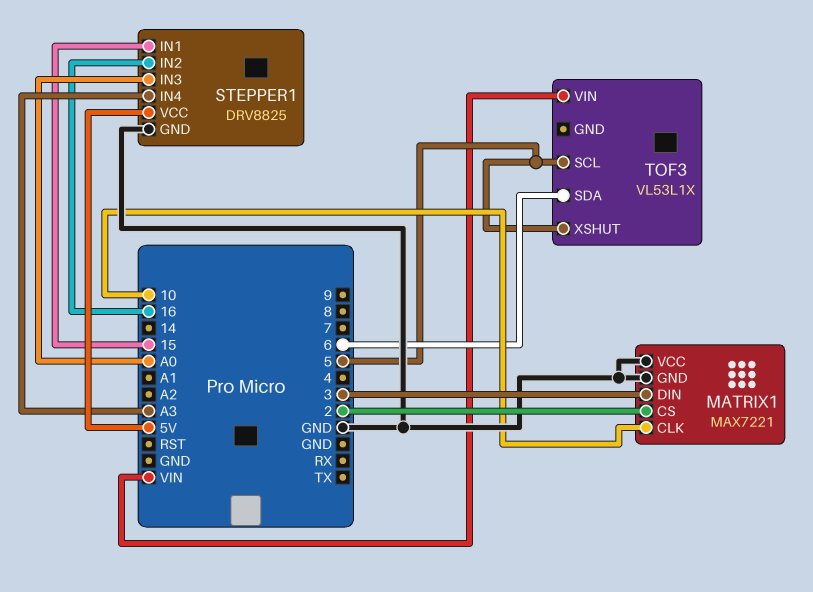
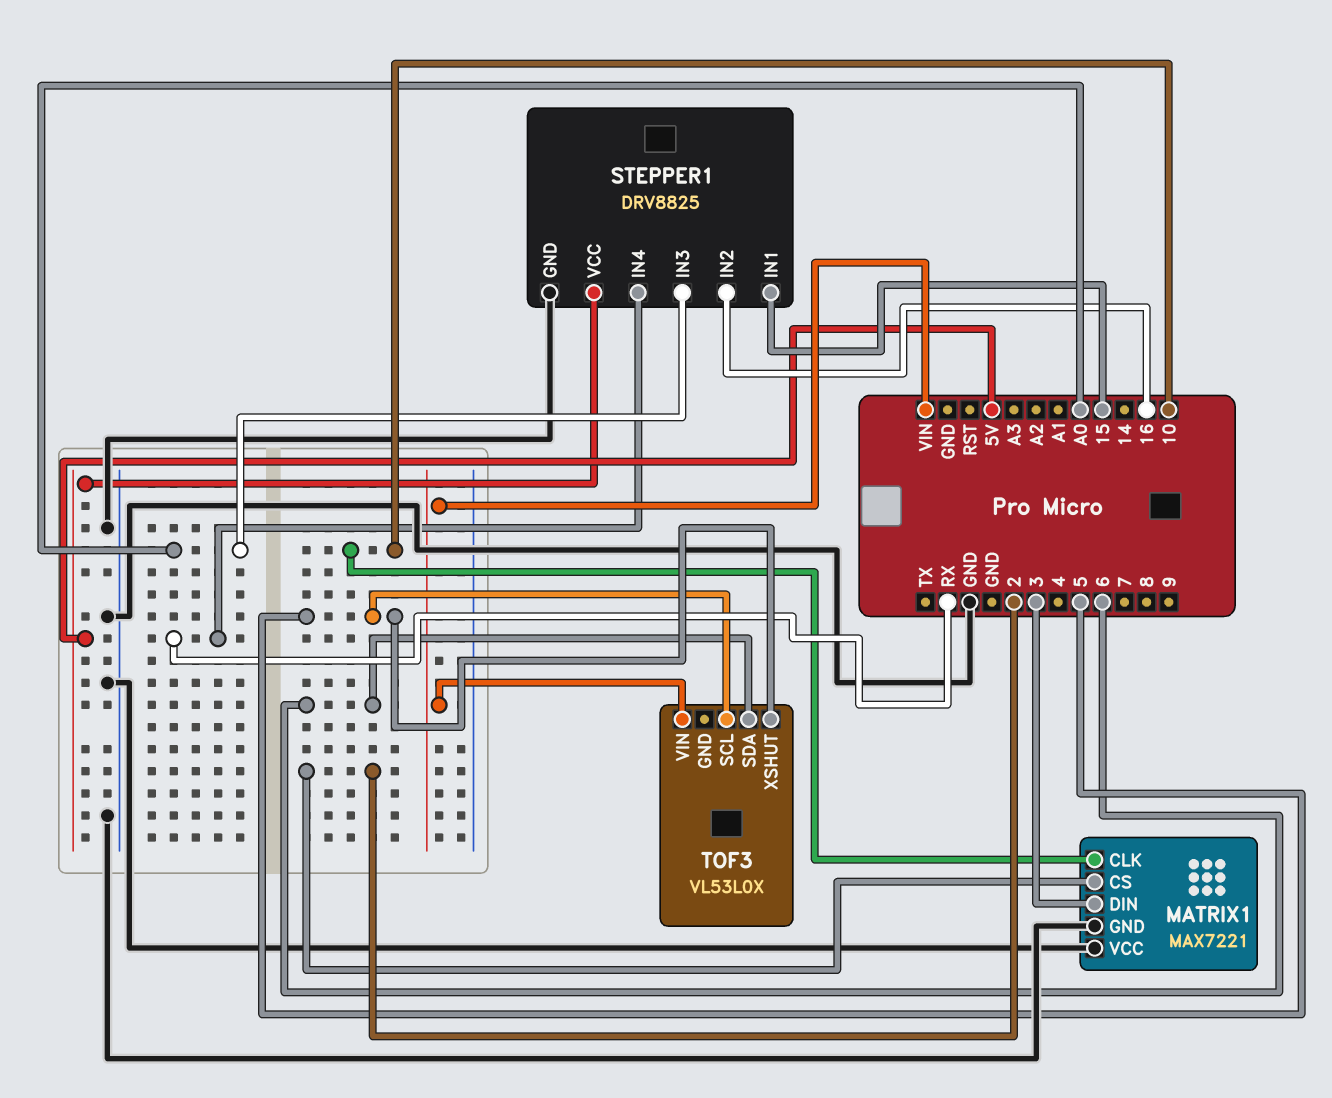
STEPPER1 pin IN4: A3 -> RX
TOF3: VL53L1X -> VL53L0X

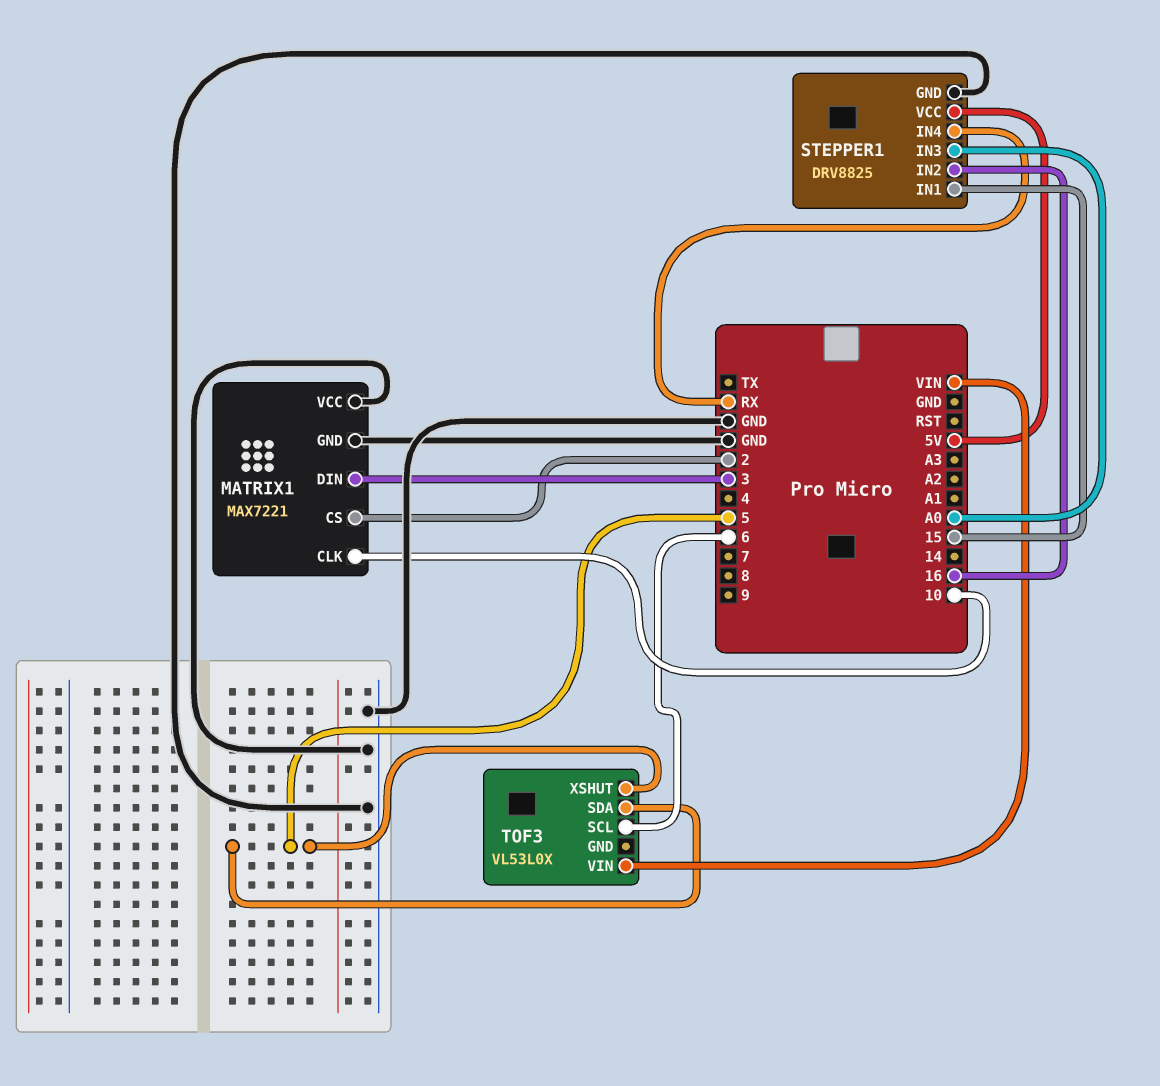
TOF3 pin SCL: 5 -> 6
TOF3 pin SDA: 6 -> 5

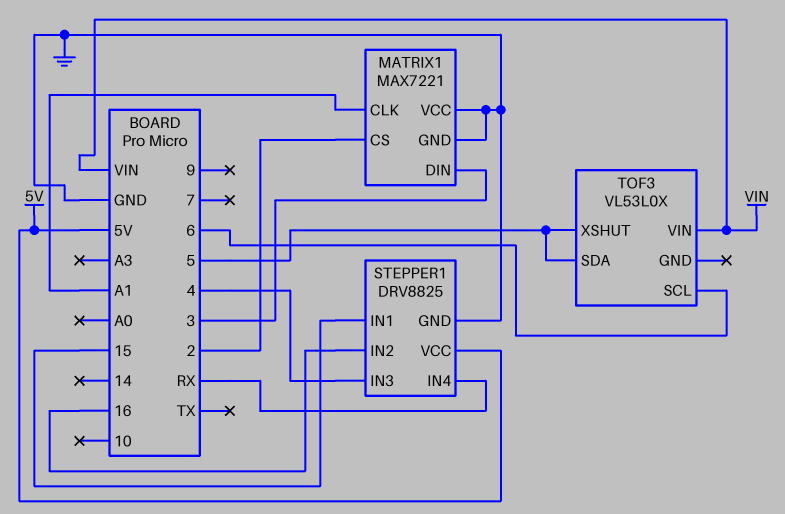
MATRIX1 pin CLK: 10 -> A1
STEPPER1 pin IN3: A0 -> 4

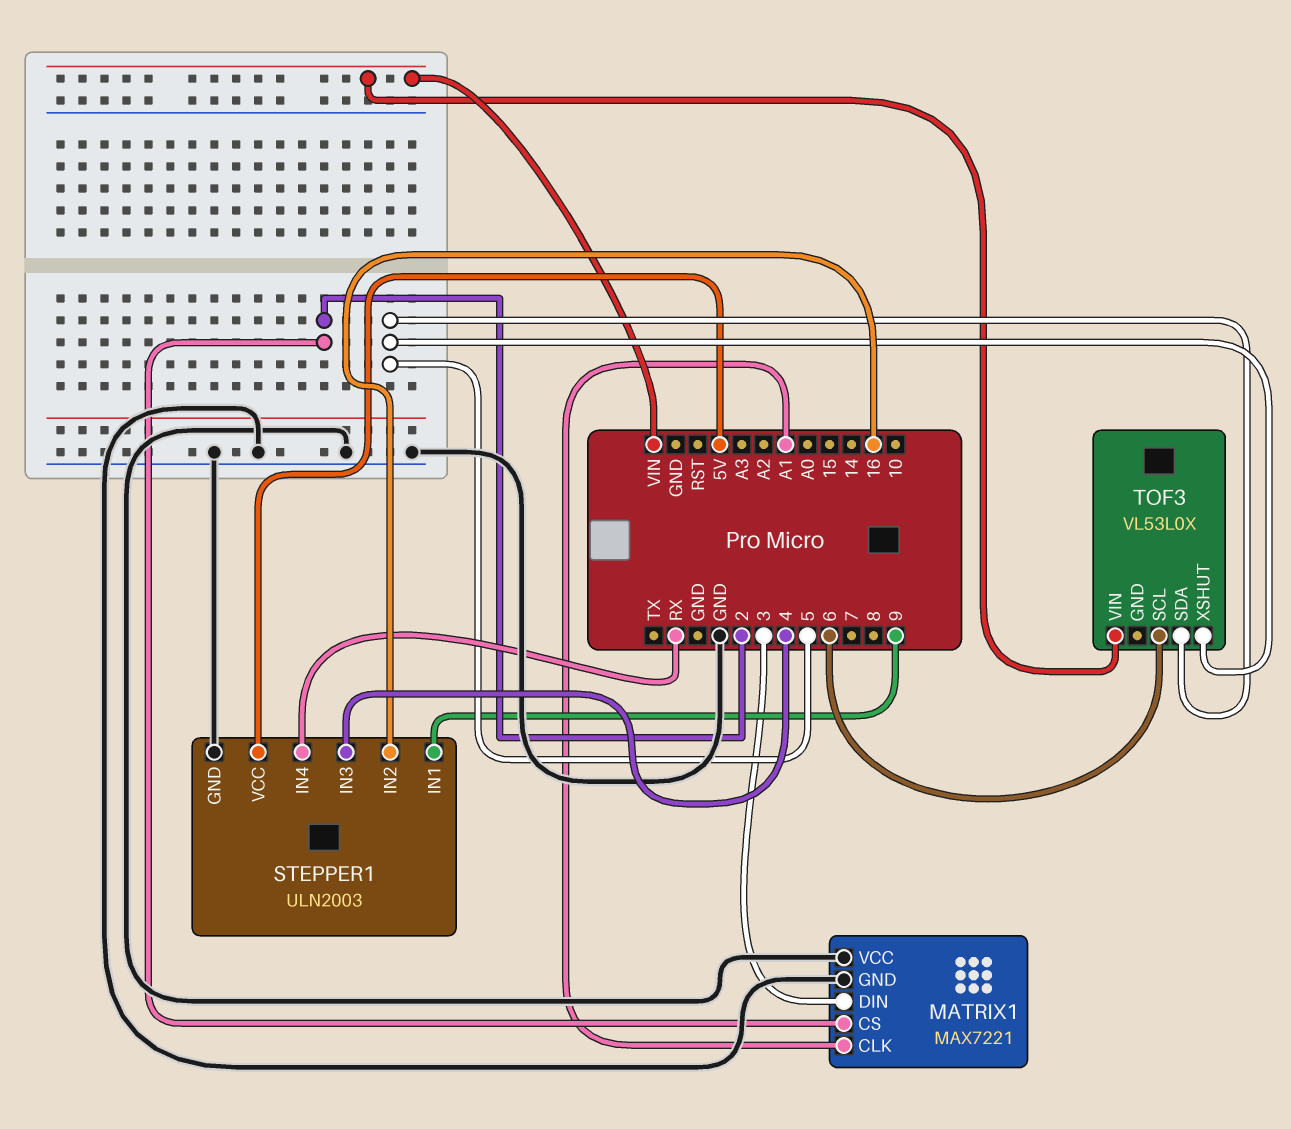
STEPPER1: DRV8825 -> ULN2003
STEPPER1 pin IN1: 15 -> 9

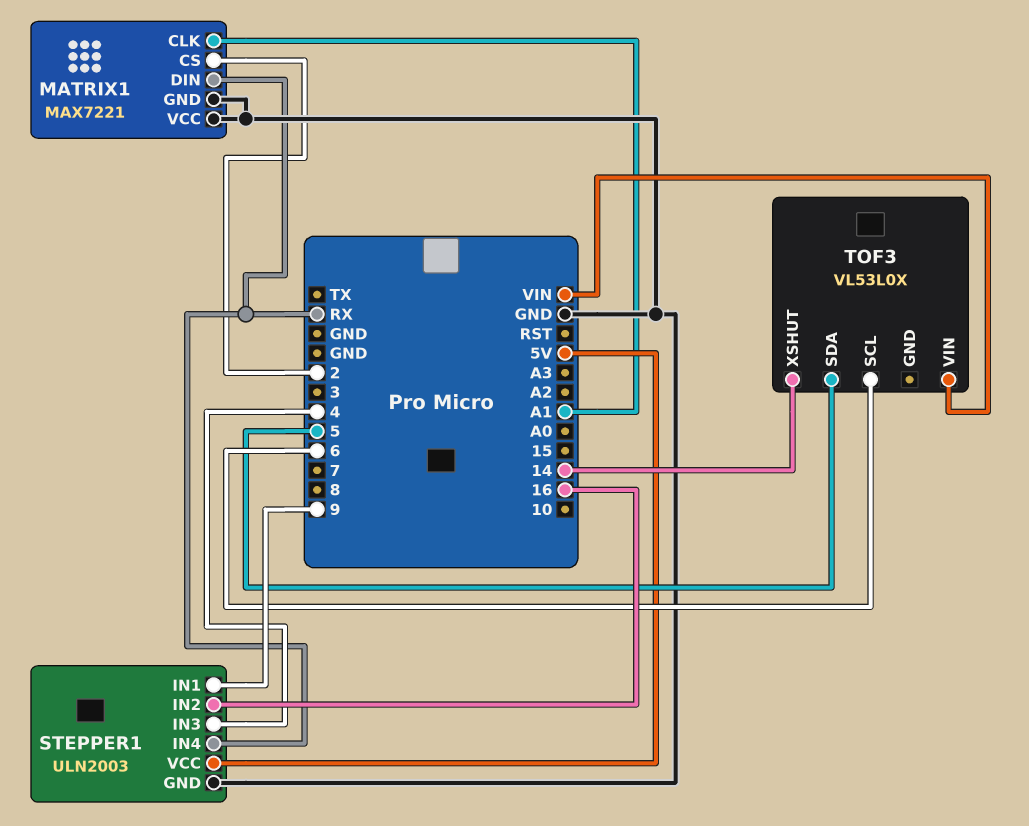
MATRIX1 pin DIN: 3 -> RX
TOF3 pin XSHUT: 5 -> 14

